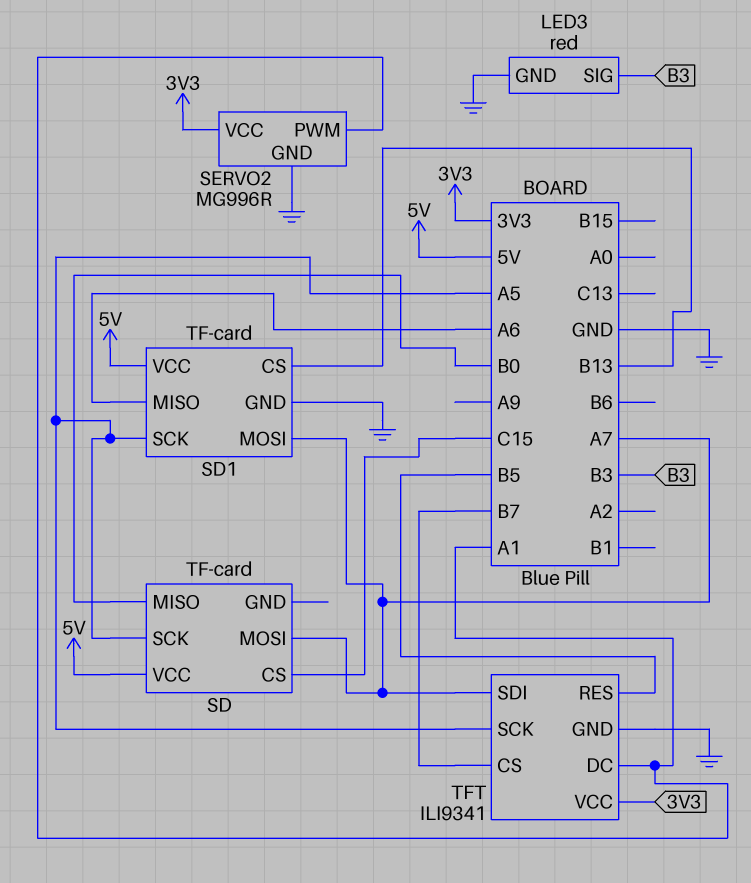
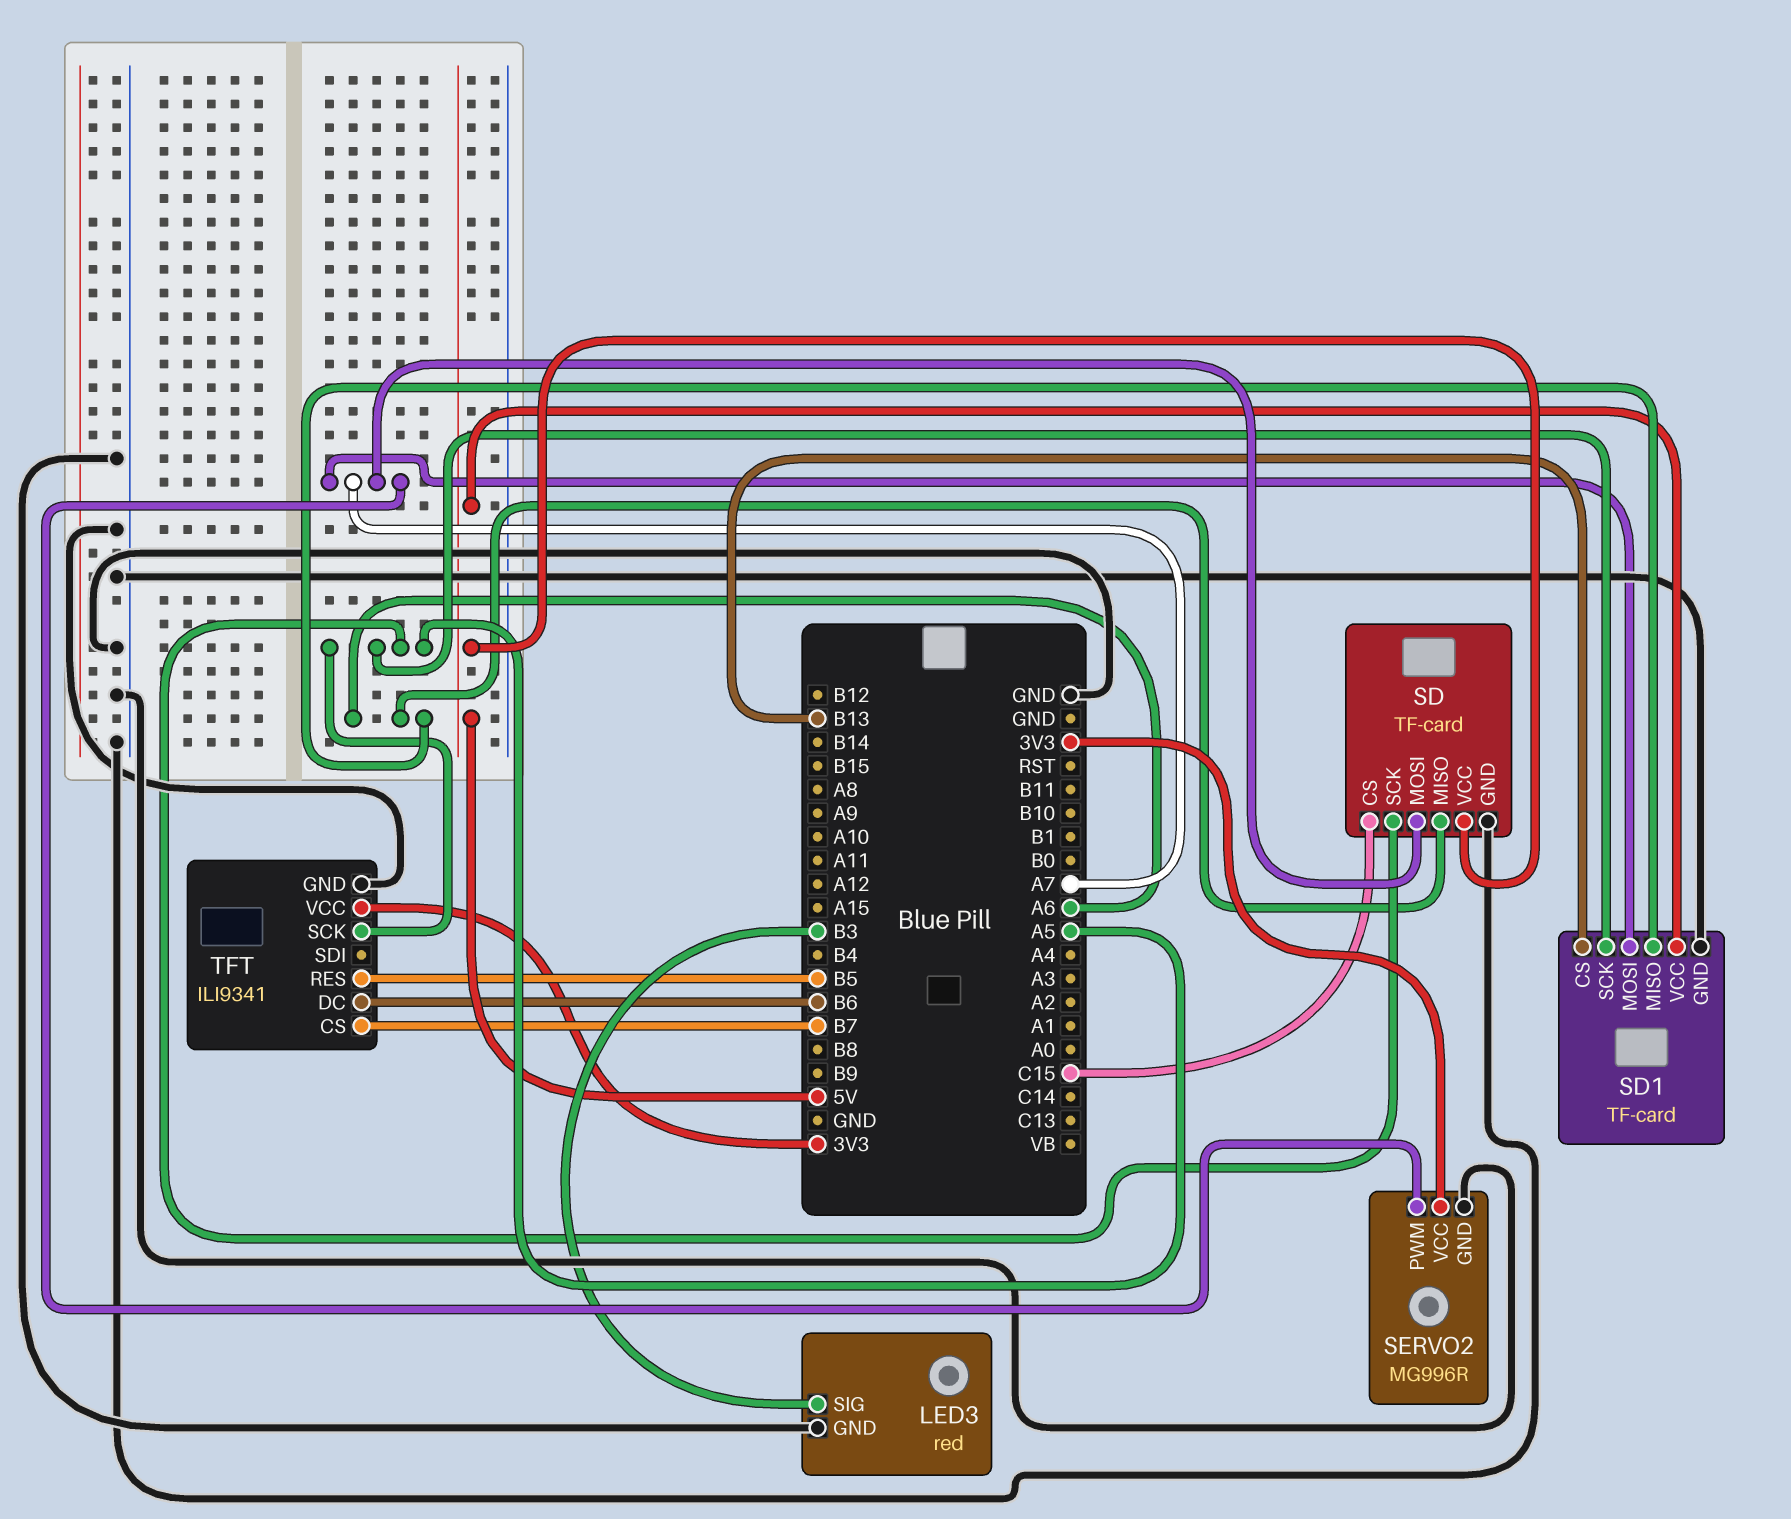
SD pin GND: none -> GND
SD pin MISO: B0 -> A6
SERVO2 pin PWM: A1 -> A7
TFT pin DC: A1 -> B6
TFT pin SDI: A7 -> none

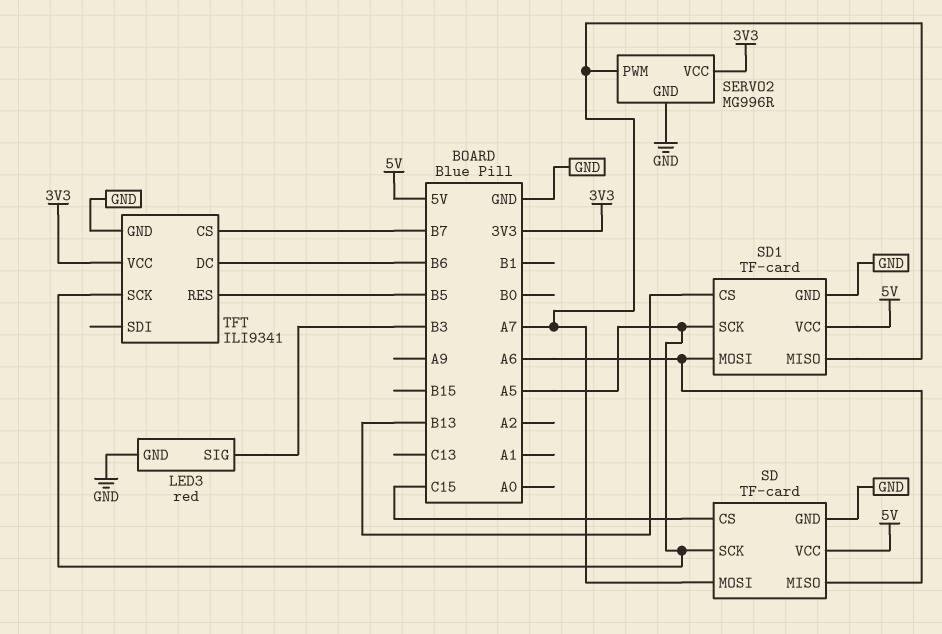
SD1 pin MISO: A6 -> A7
SD1 pin MOSI: A7 -> A6

